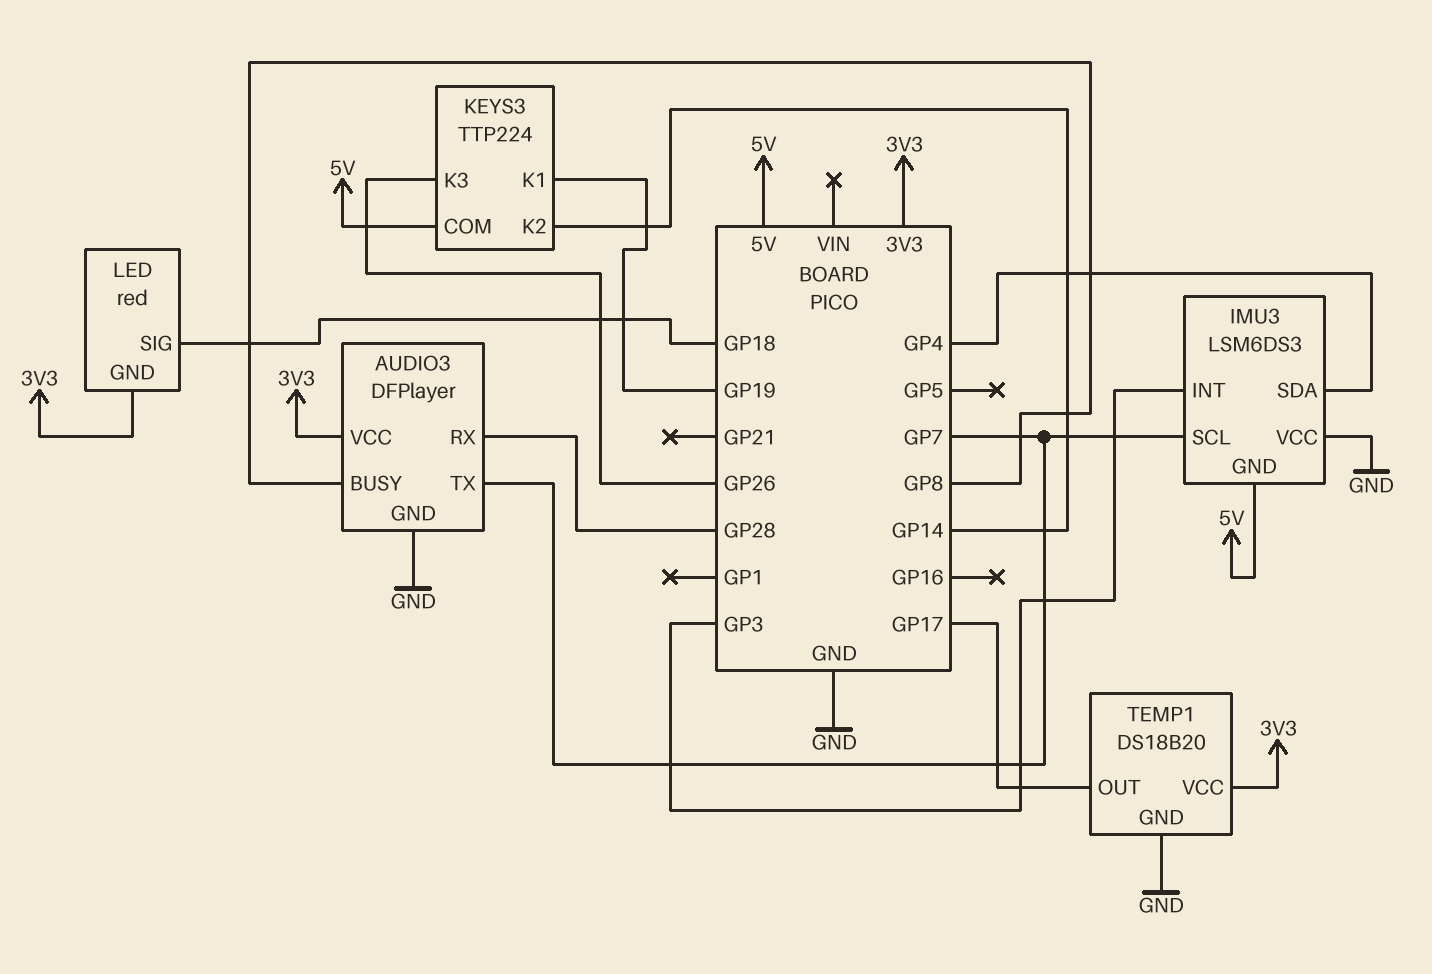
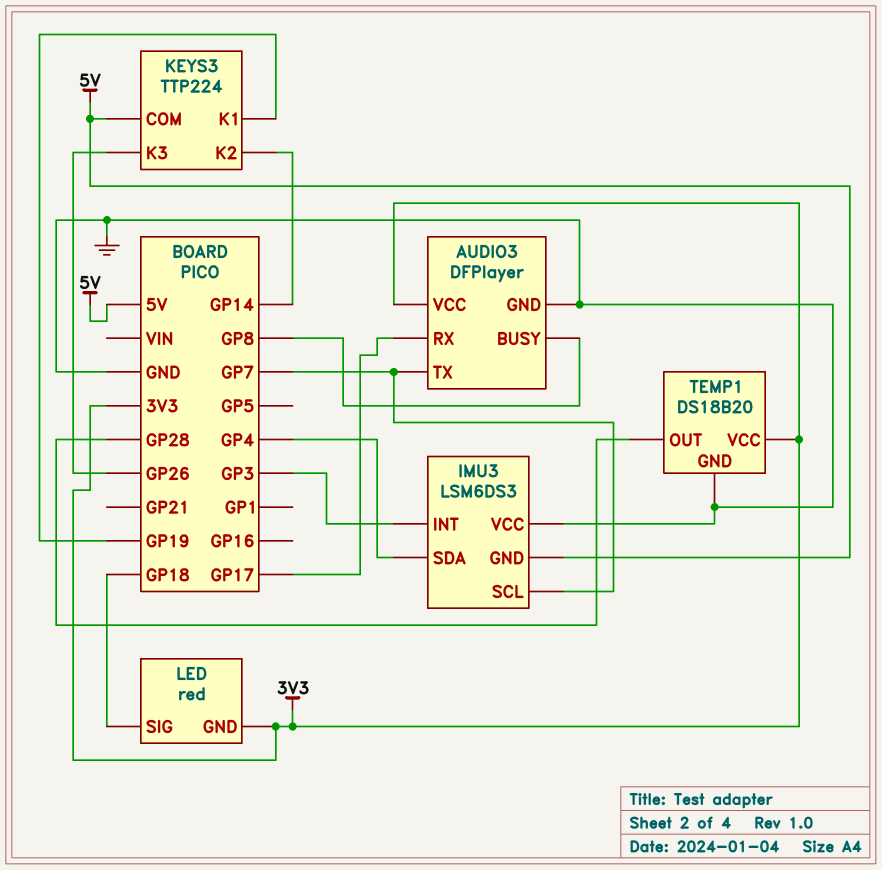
AUDIO3 pin RX: GP28 -> GP17
TEMP1 pin OUT: GP17 -> GP28

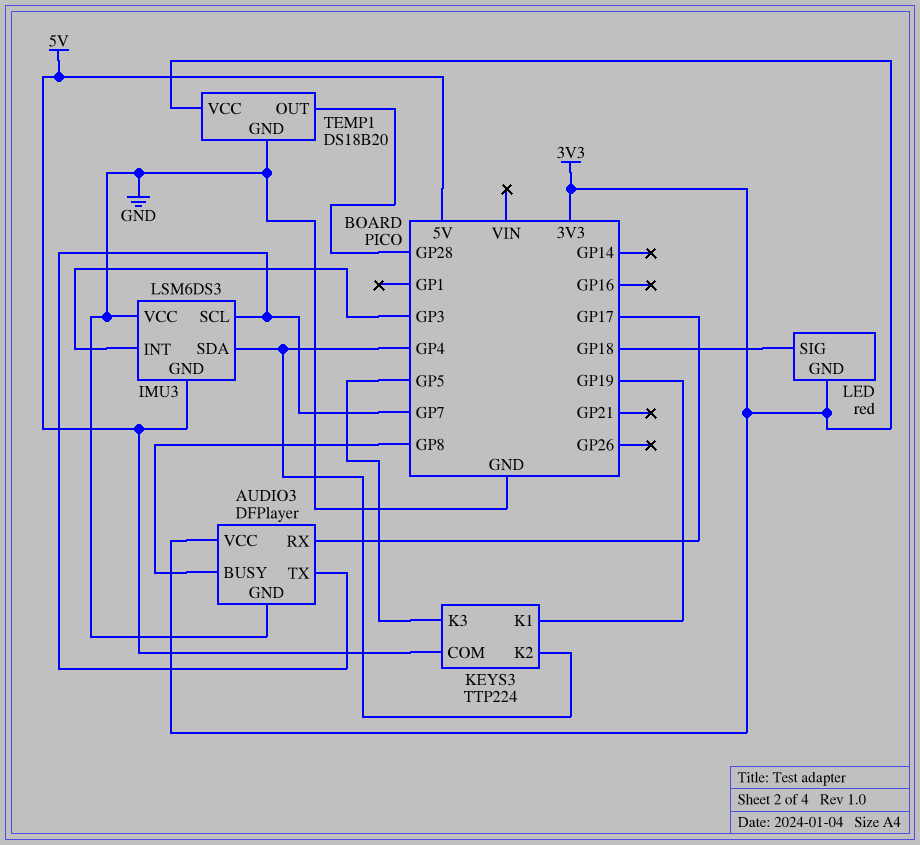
KEYS3 pin K2: GP14 -> GP4
KEYS3 pin K3: GP26 -> GP5

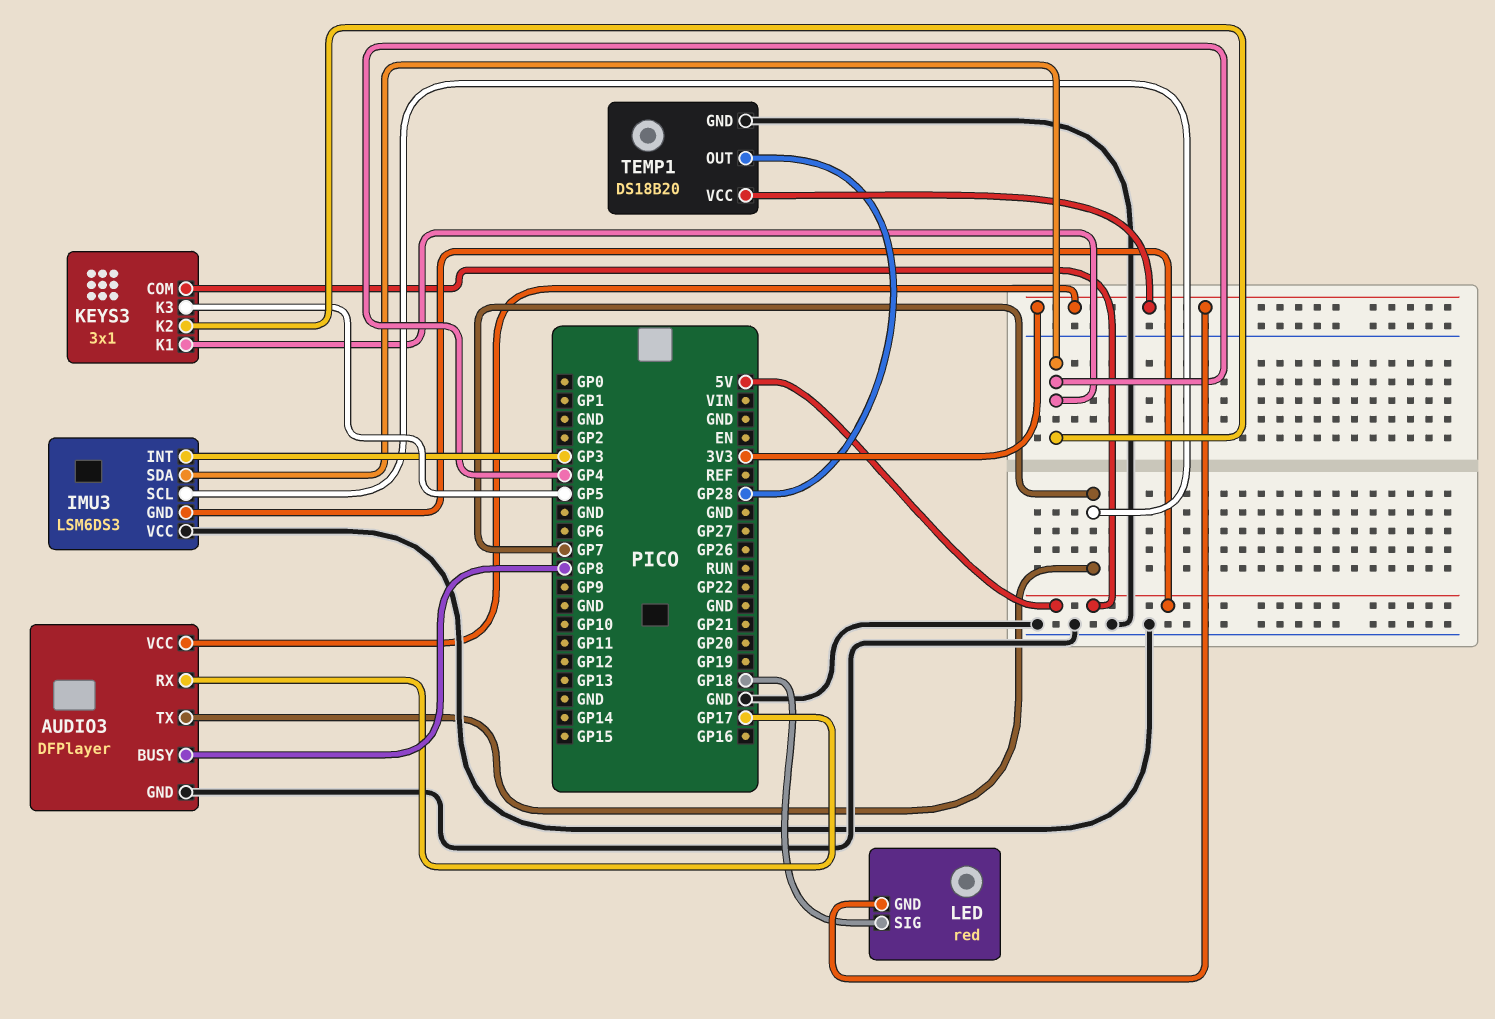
KEYS3: TTP224 -> 3x1
KEYS3 pin K1: GP19 -> GP4

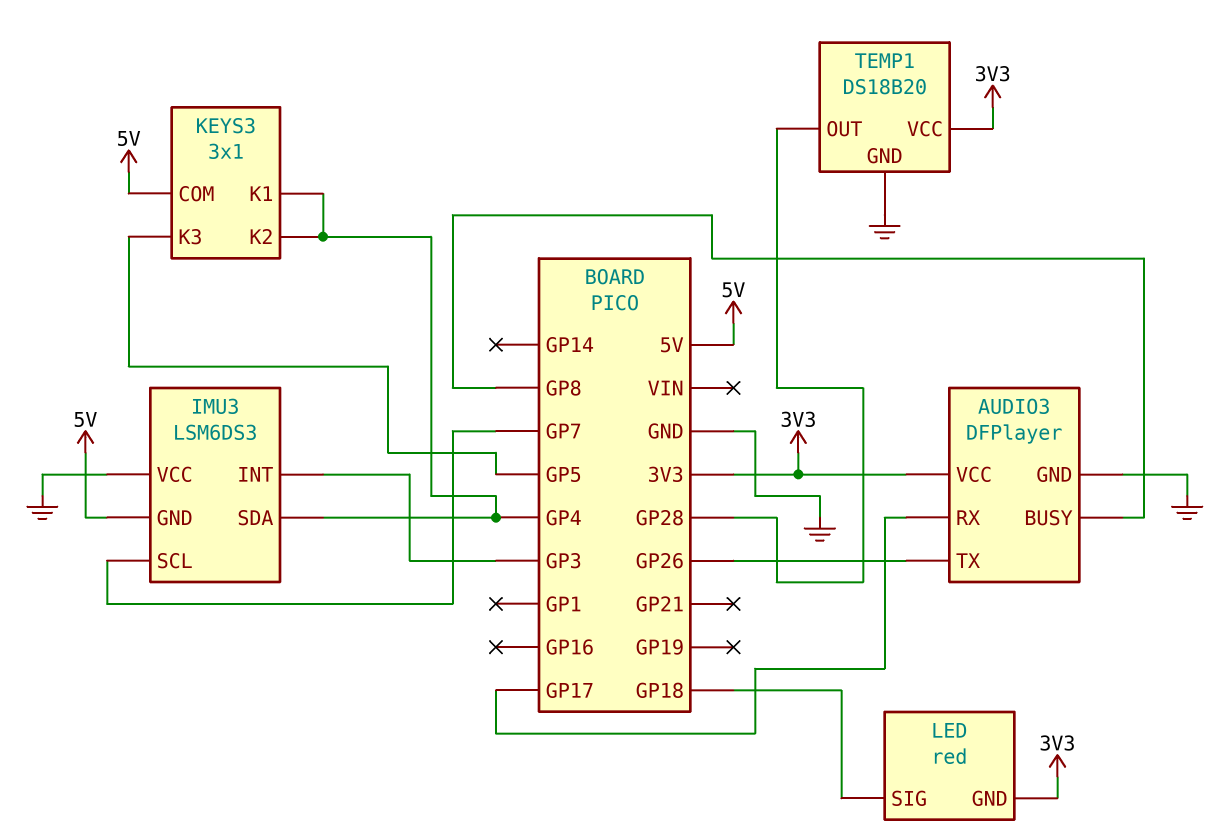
AUDIO3 pin TX: GP7 -> GP26

